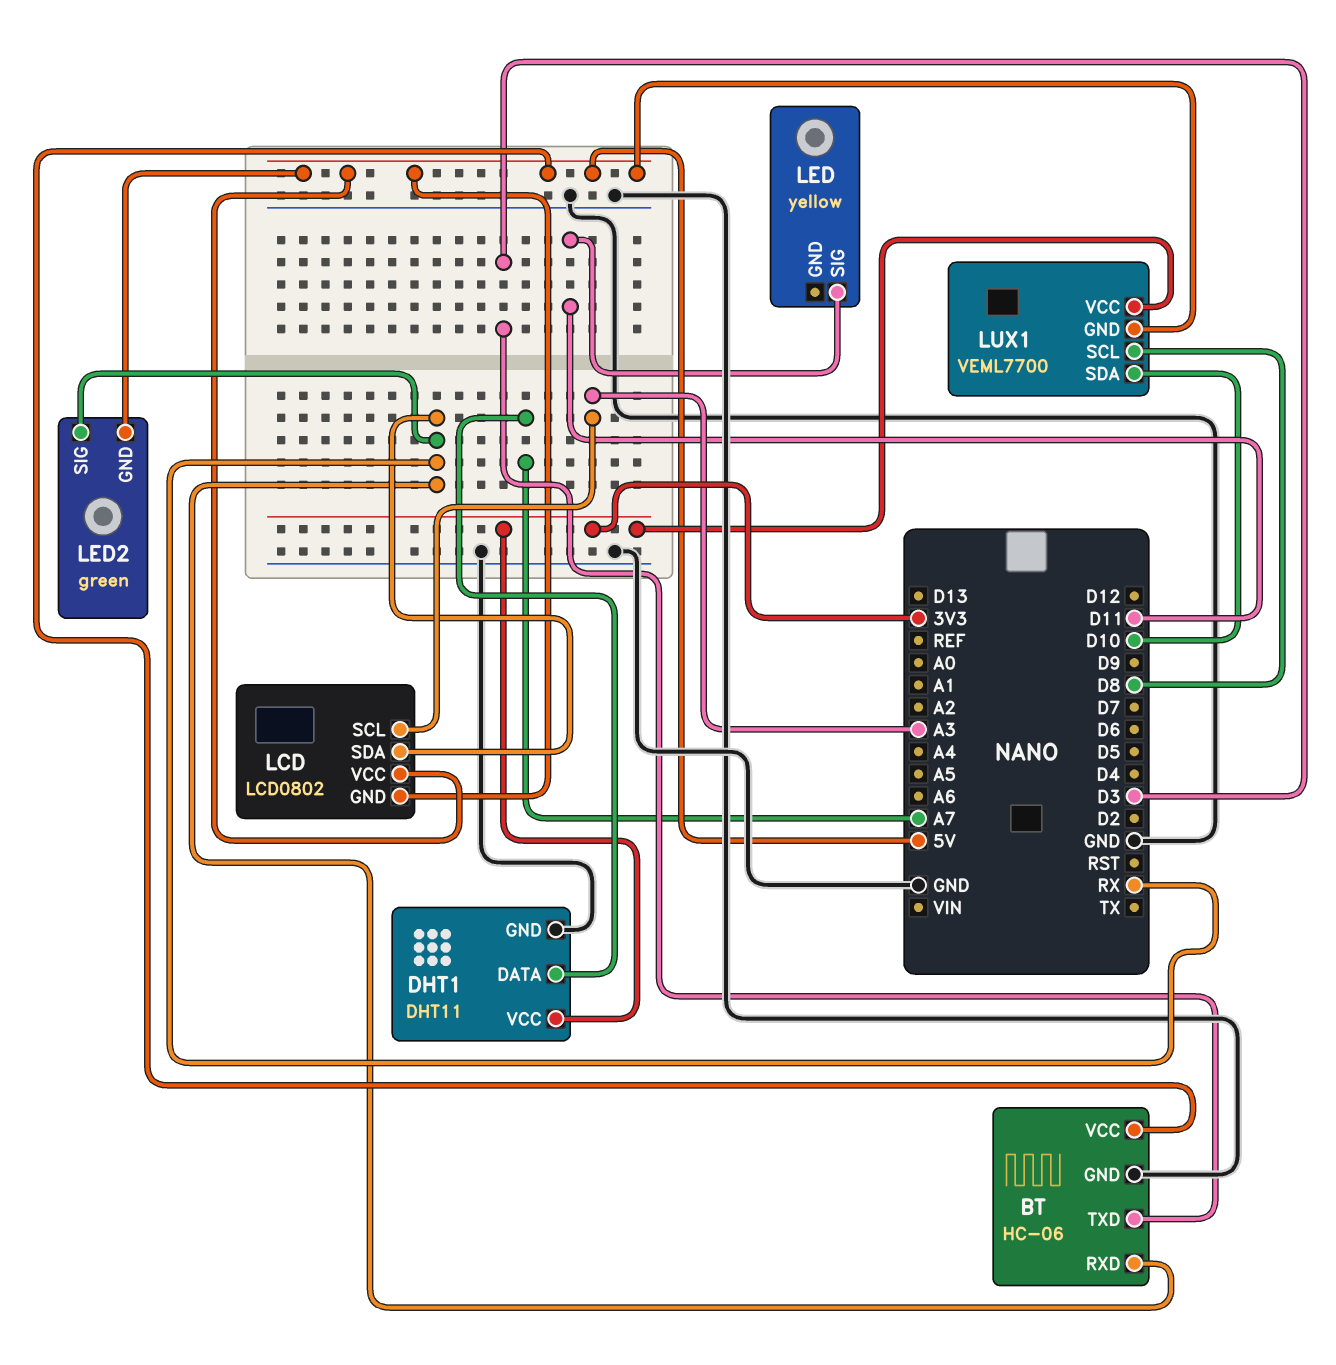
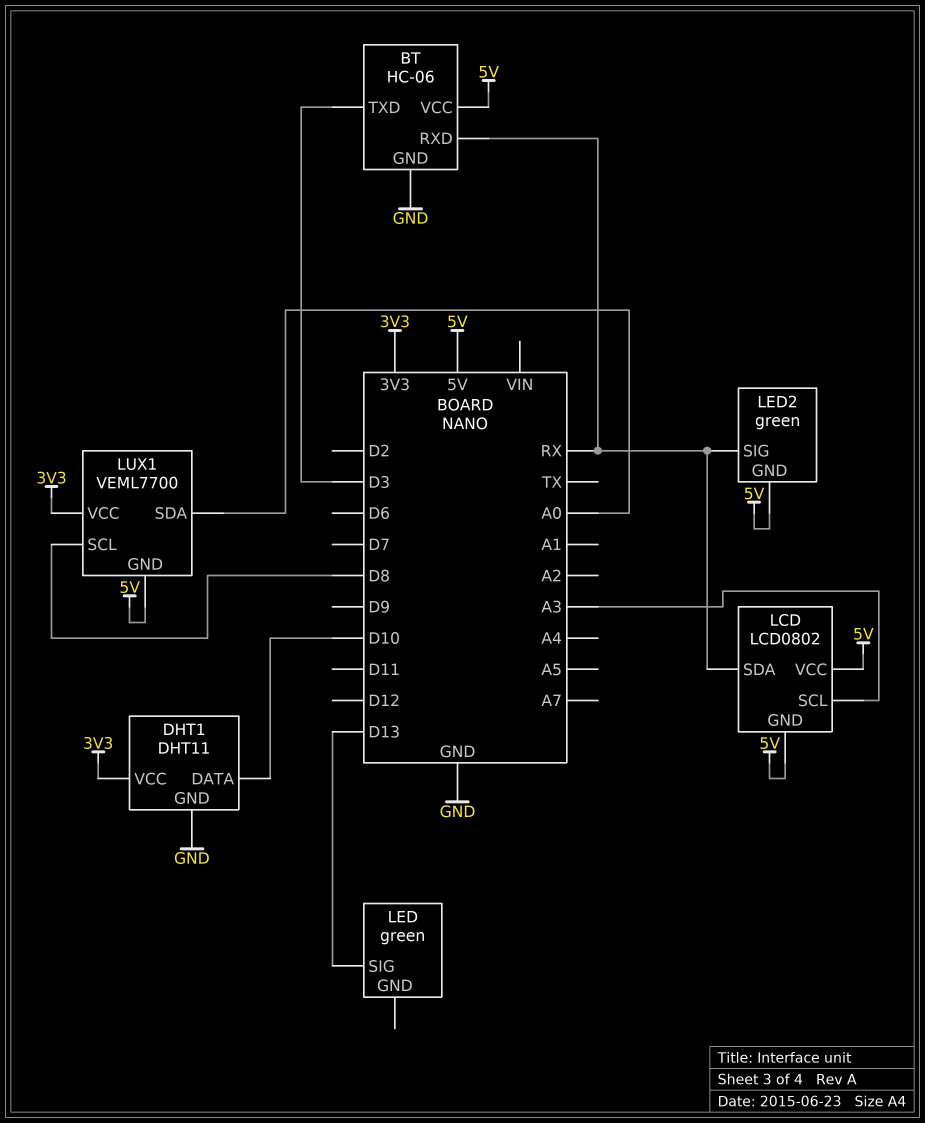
DHT1 pin DATA: A7 -> D10
LED: yellow -> green
LED pin SIG: D11 -> D13
LUX1 pin SDA: D10 -> A0

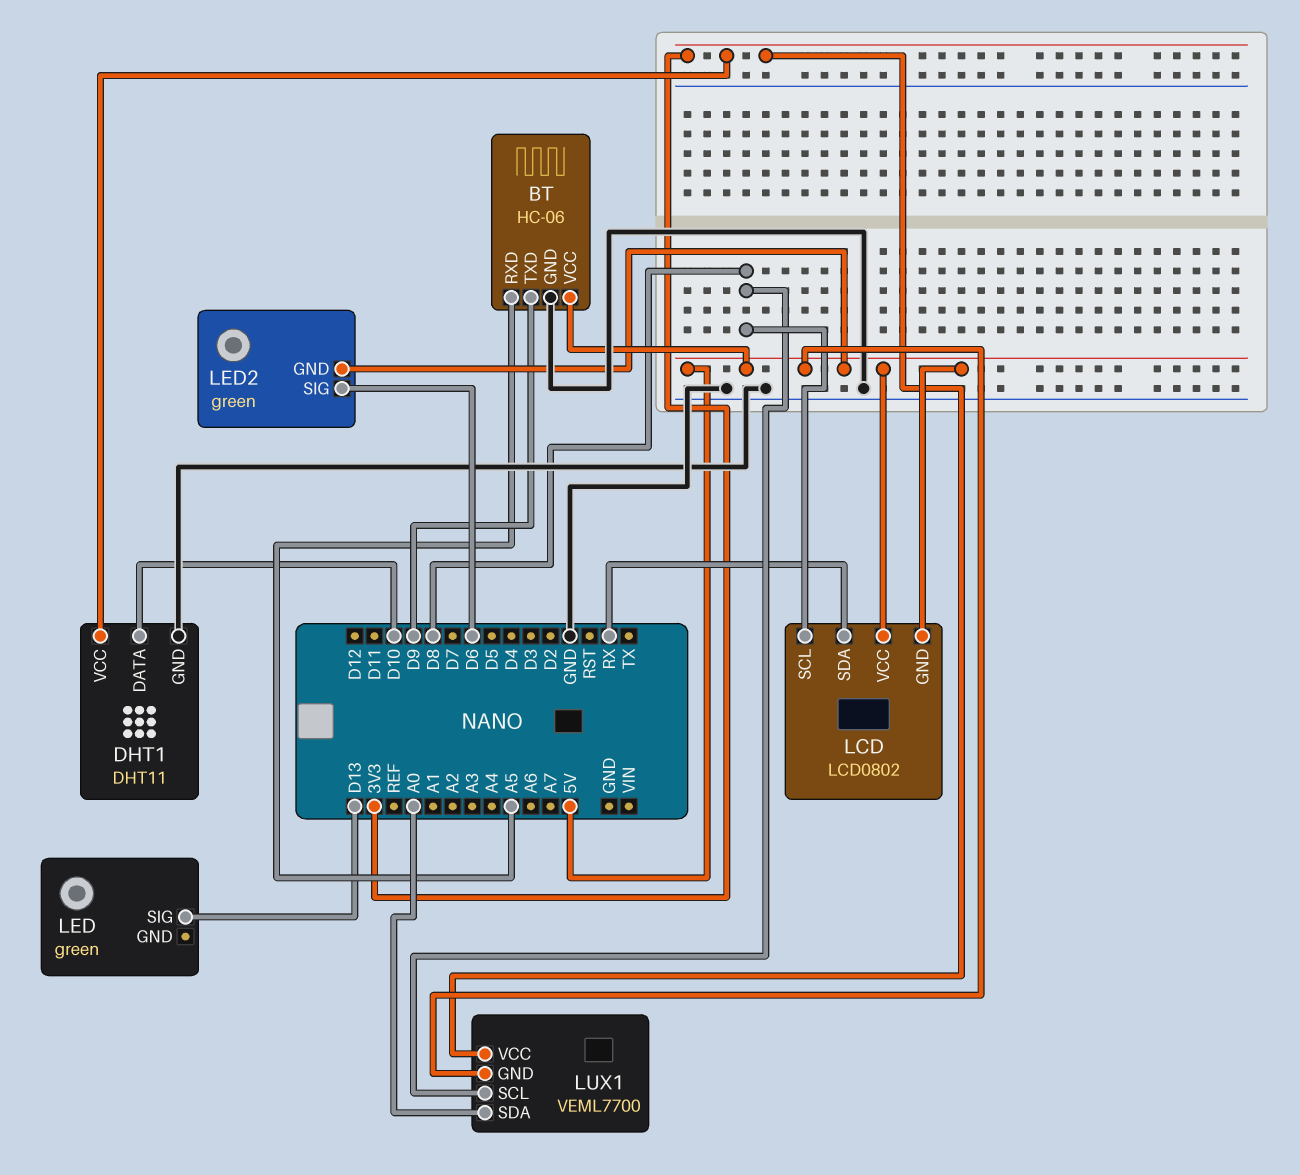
BT pin RXD: RX -> A5
BT pin TXD: D3 -> D9
LCD pin SCL: A3 -> D8
LED2 pin SIG: RX -> D6

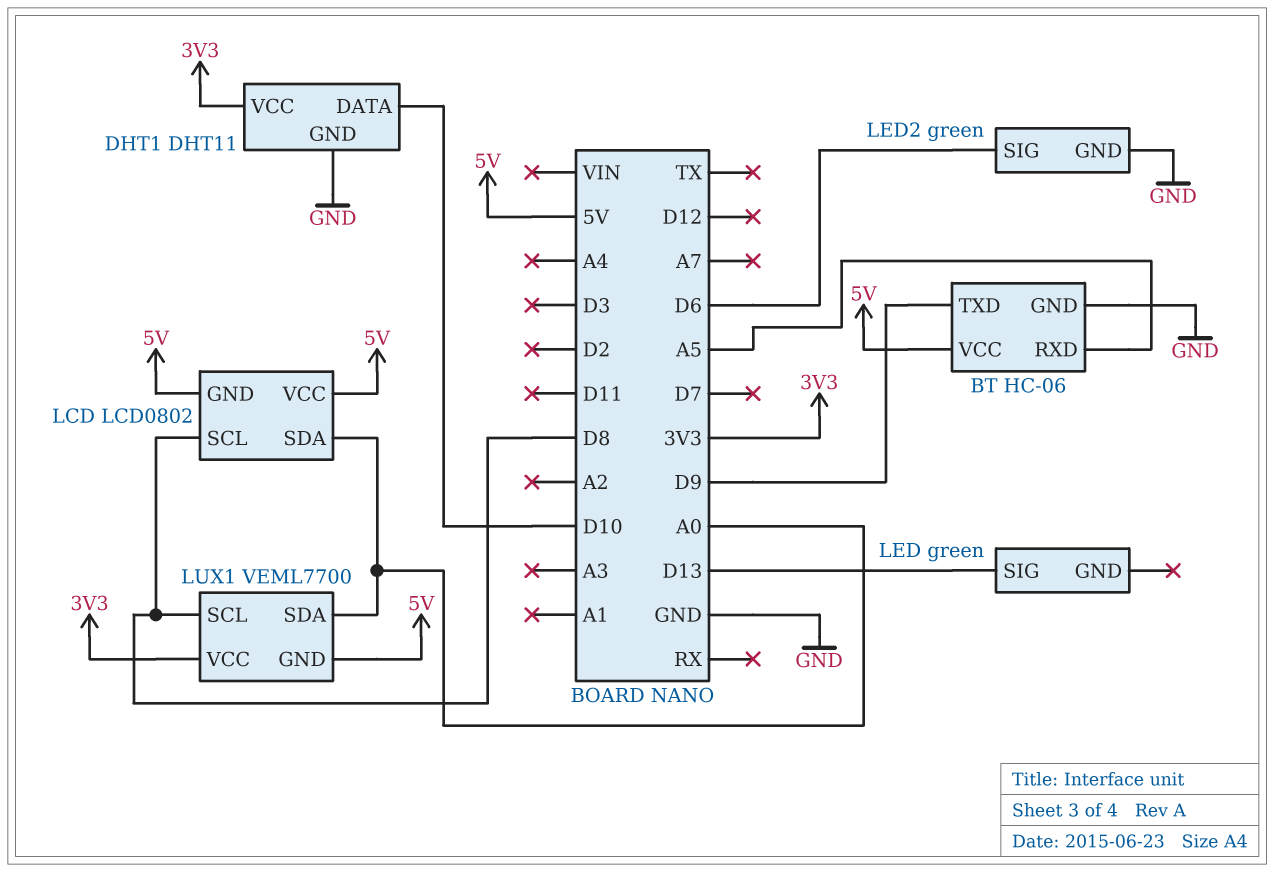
LCD pin SDA: RX -> A0
LED2 pin GND: 5V -> GND

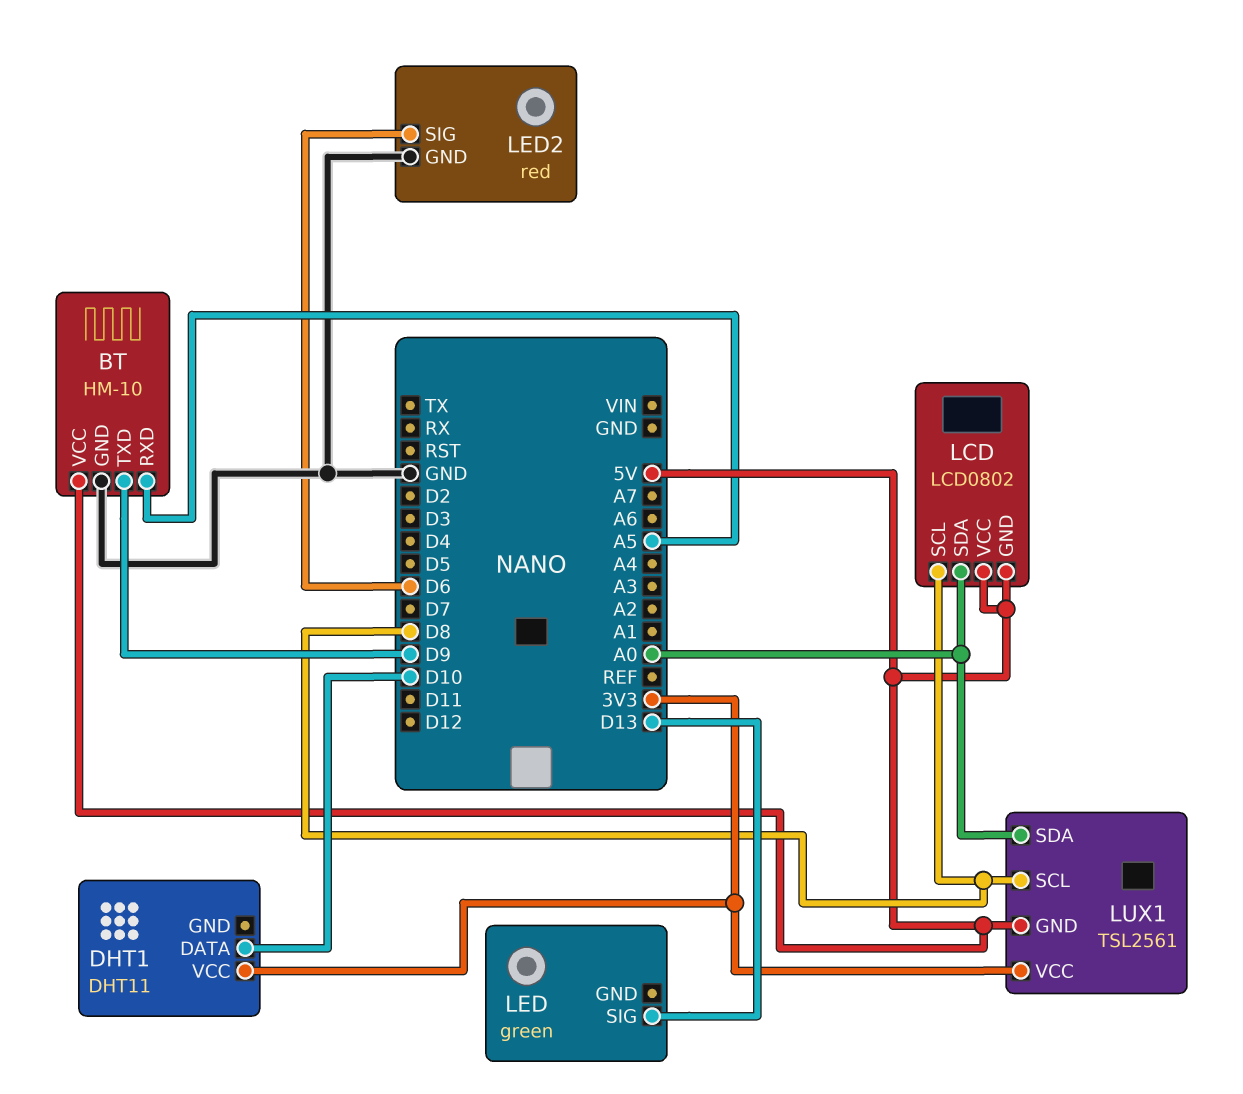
BT: HC-06 -> HM-10
DHT1 pin GND: GND -> none
LED2: green -> red
LUX1: VEML7700 -> TSL2561

